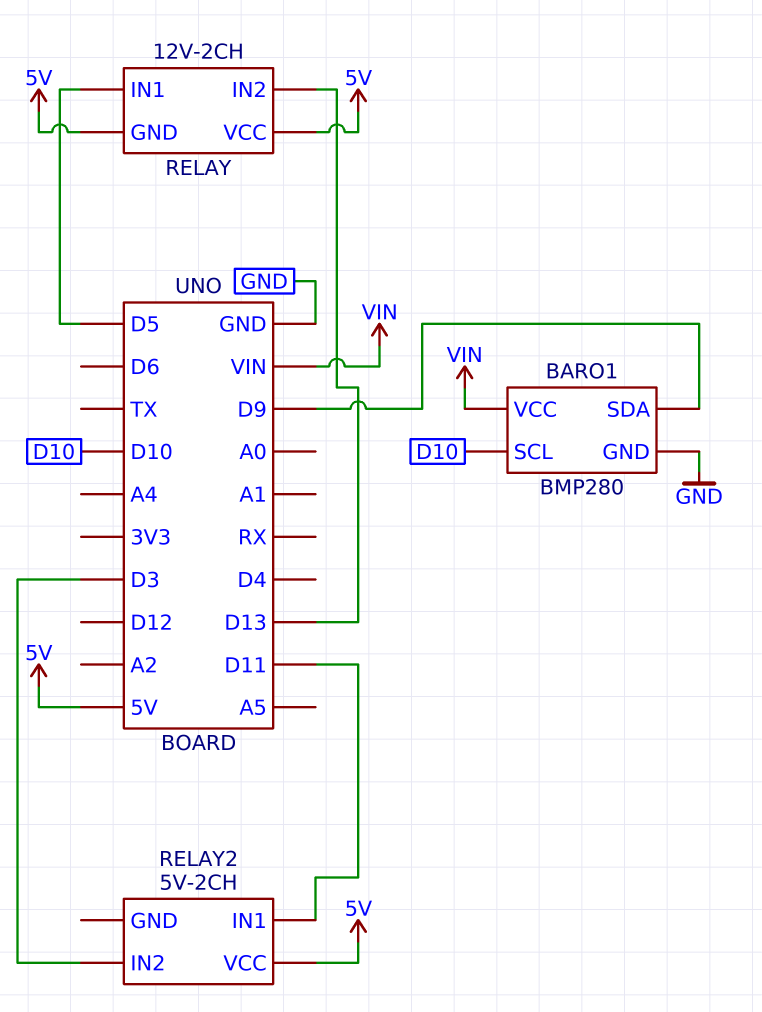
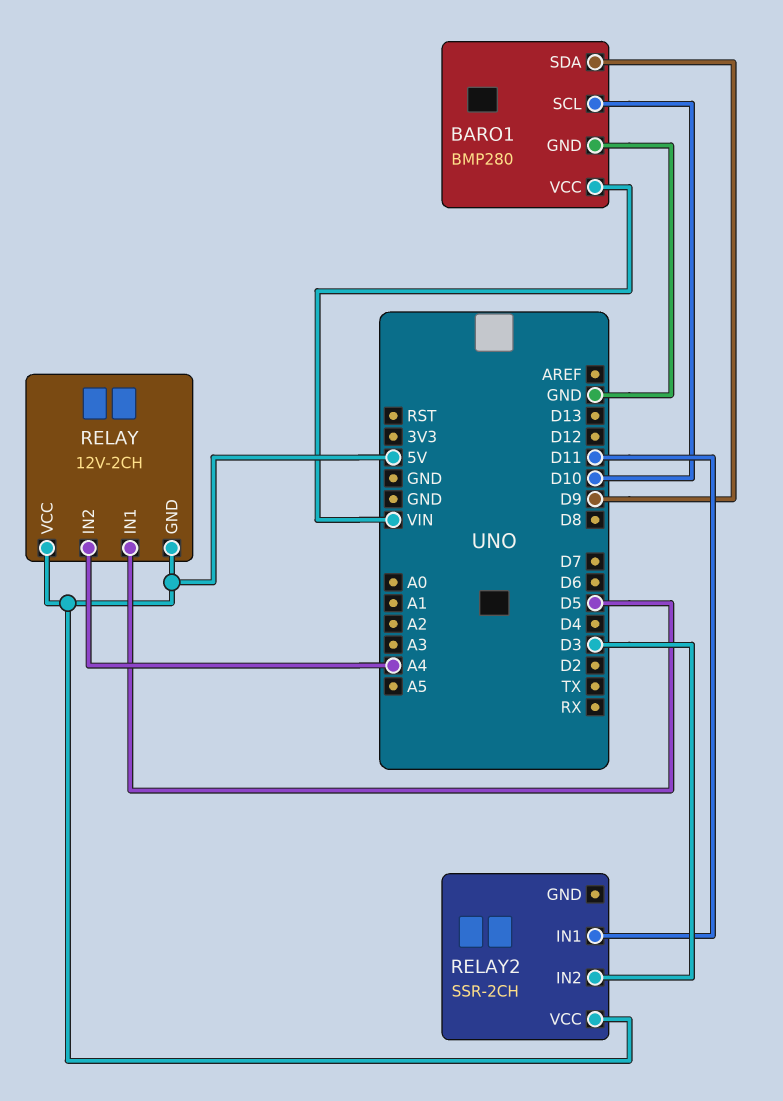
RELAY pin IN2: D13 -> A4
RELAY2: 5V-2CH -> SSR-2CH

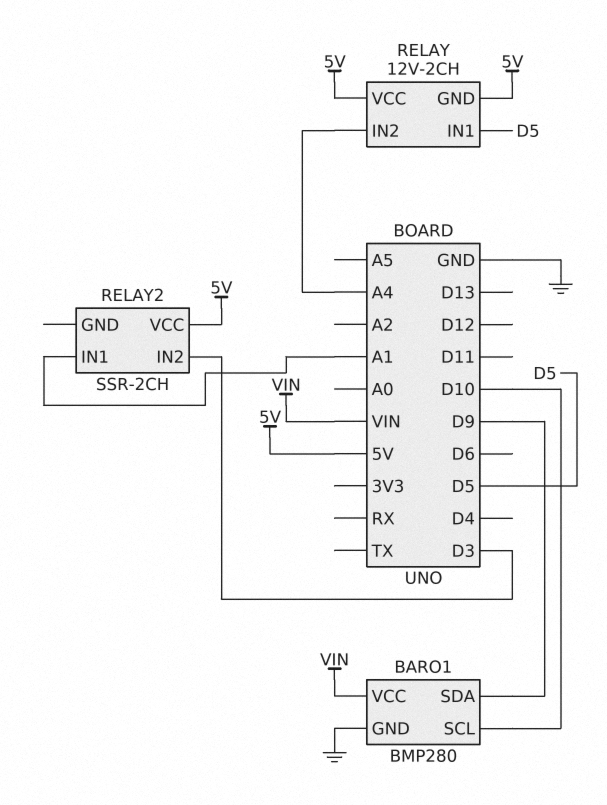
RELAY2 pin IN1: D11 -> A1

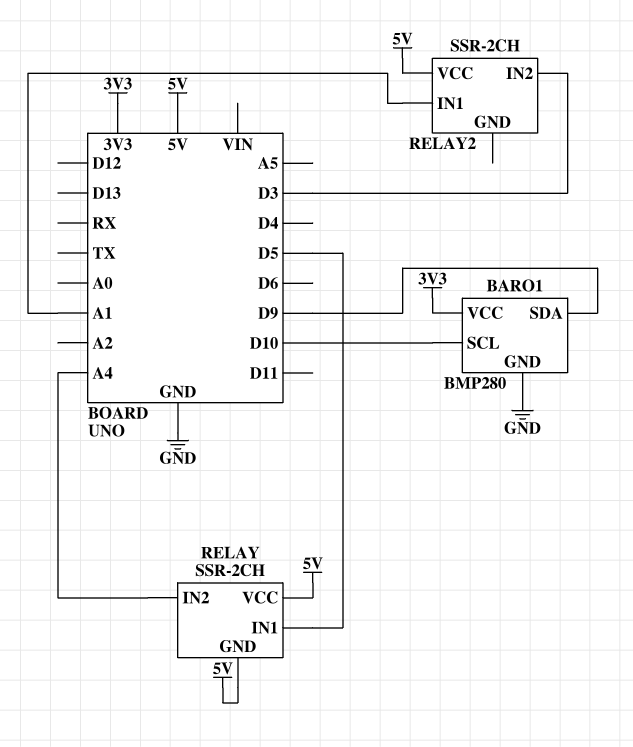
BARO1 pin VCC: VIN -> 3V3
RELAY: 12V-2CH -> SSR-2CH

